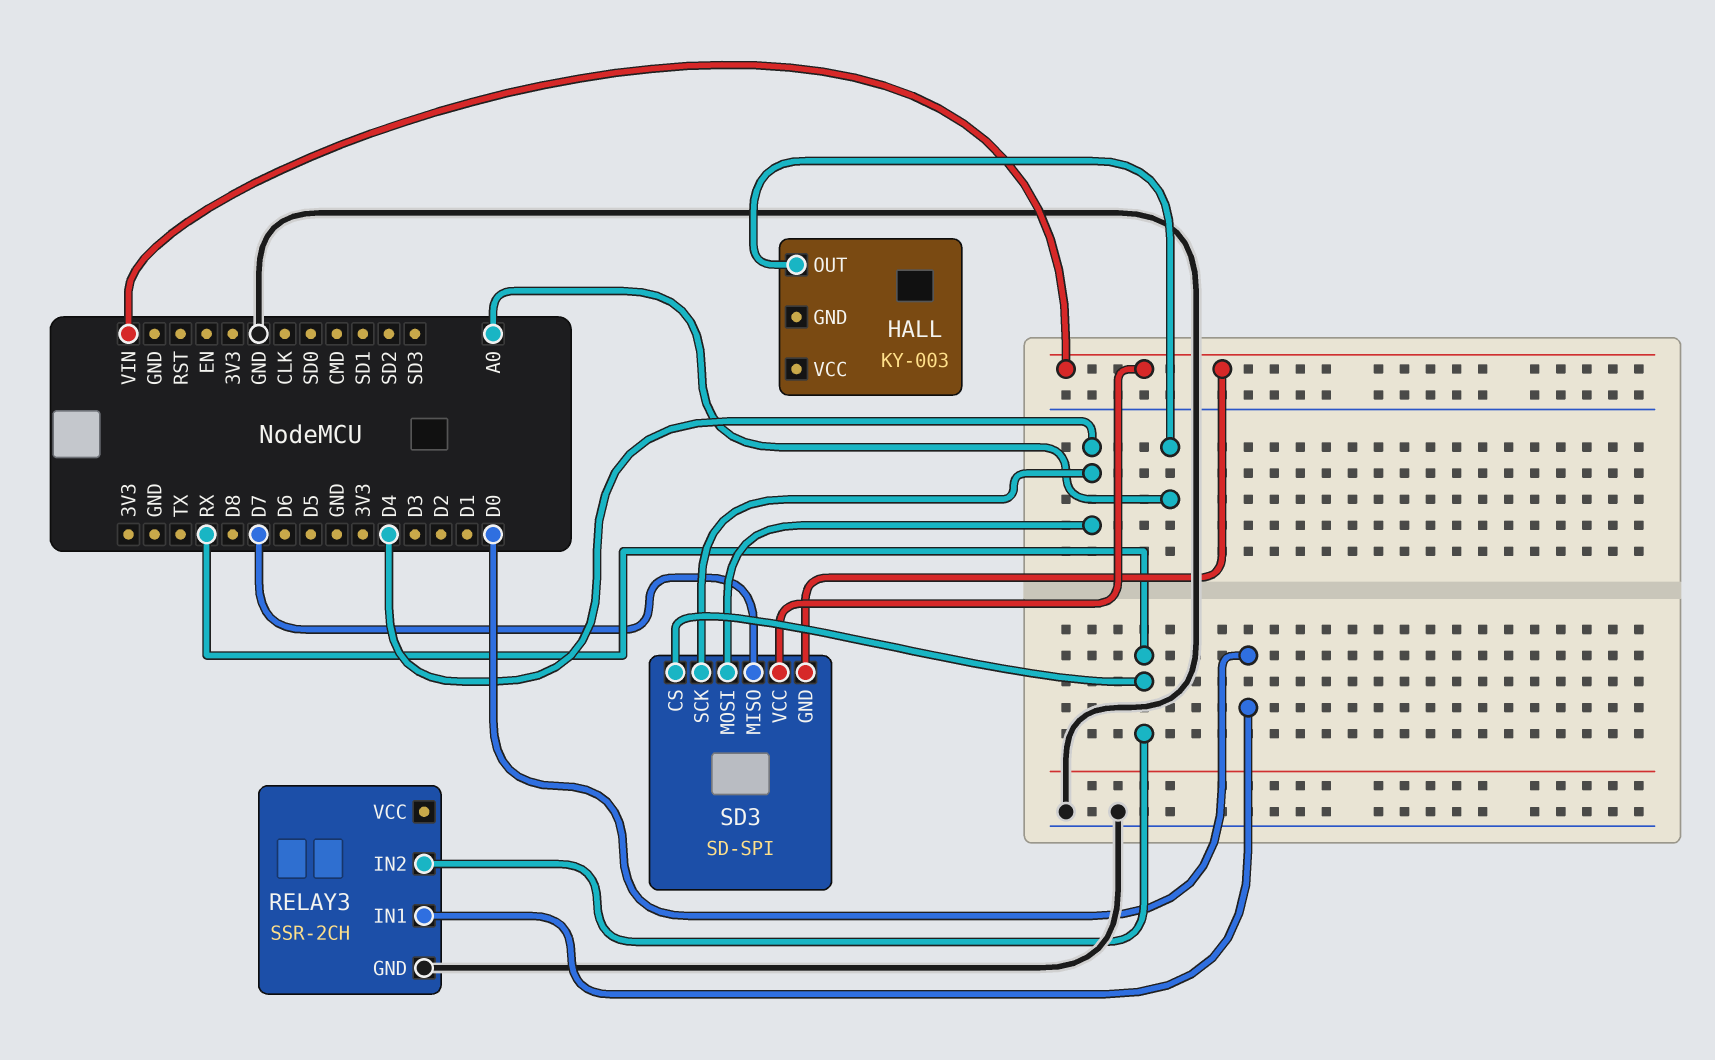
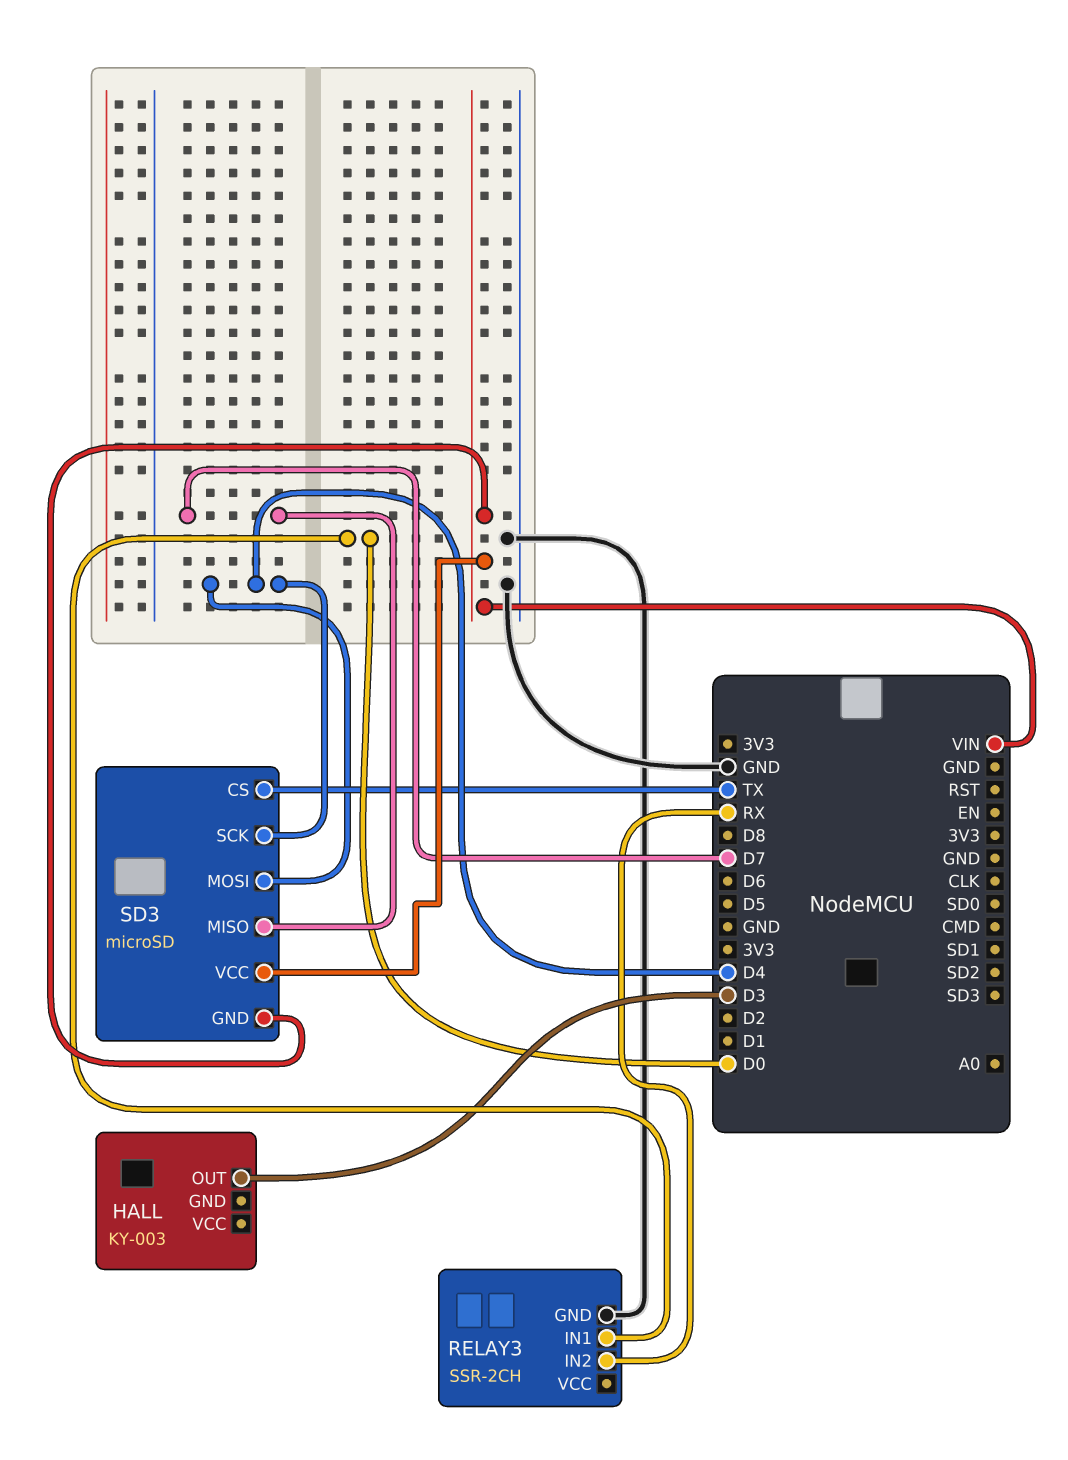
HALL pin OUT: A0 -> D3
SD3: SD-SPI -> microSD
SD3 pin CS: RX -> TX

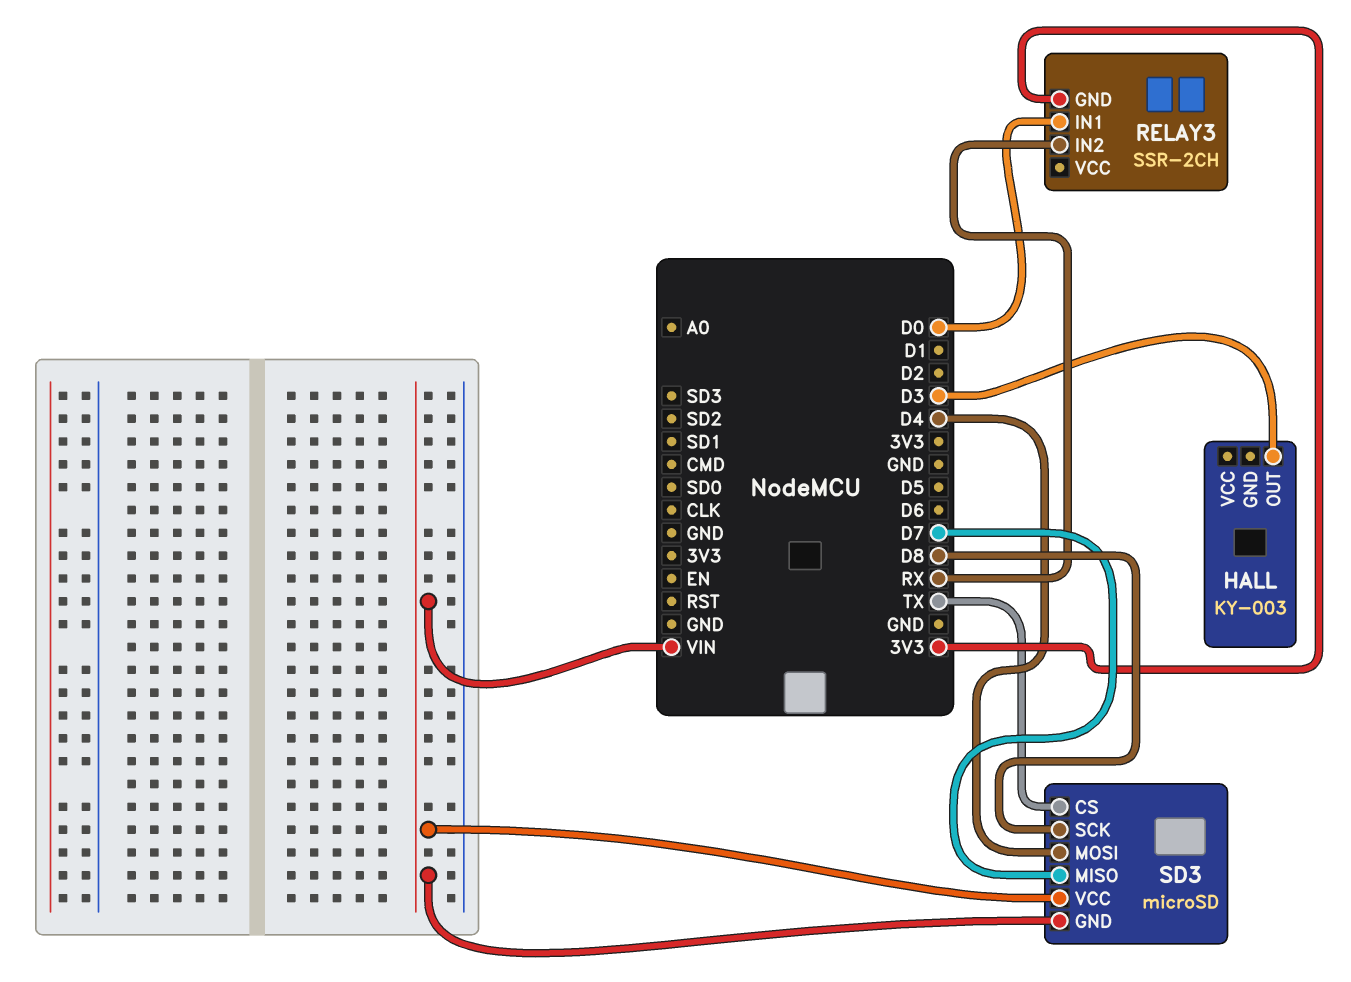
RELAY3 pin GND: GND -> 3V3
SD3 pin SCK: D4 -> D8

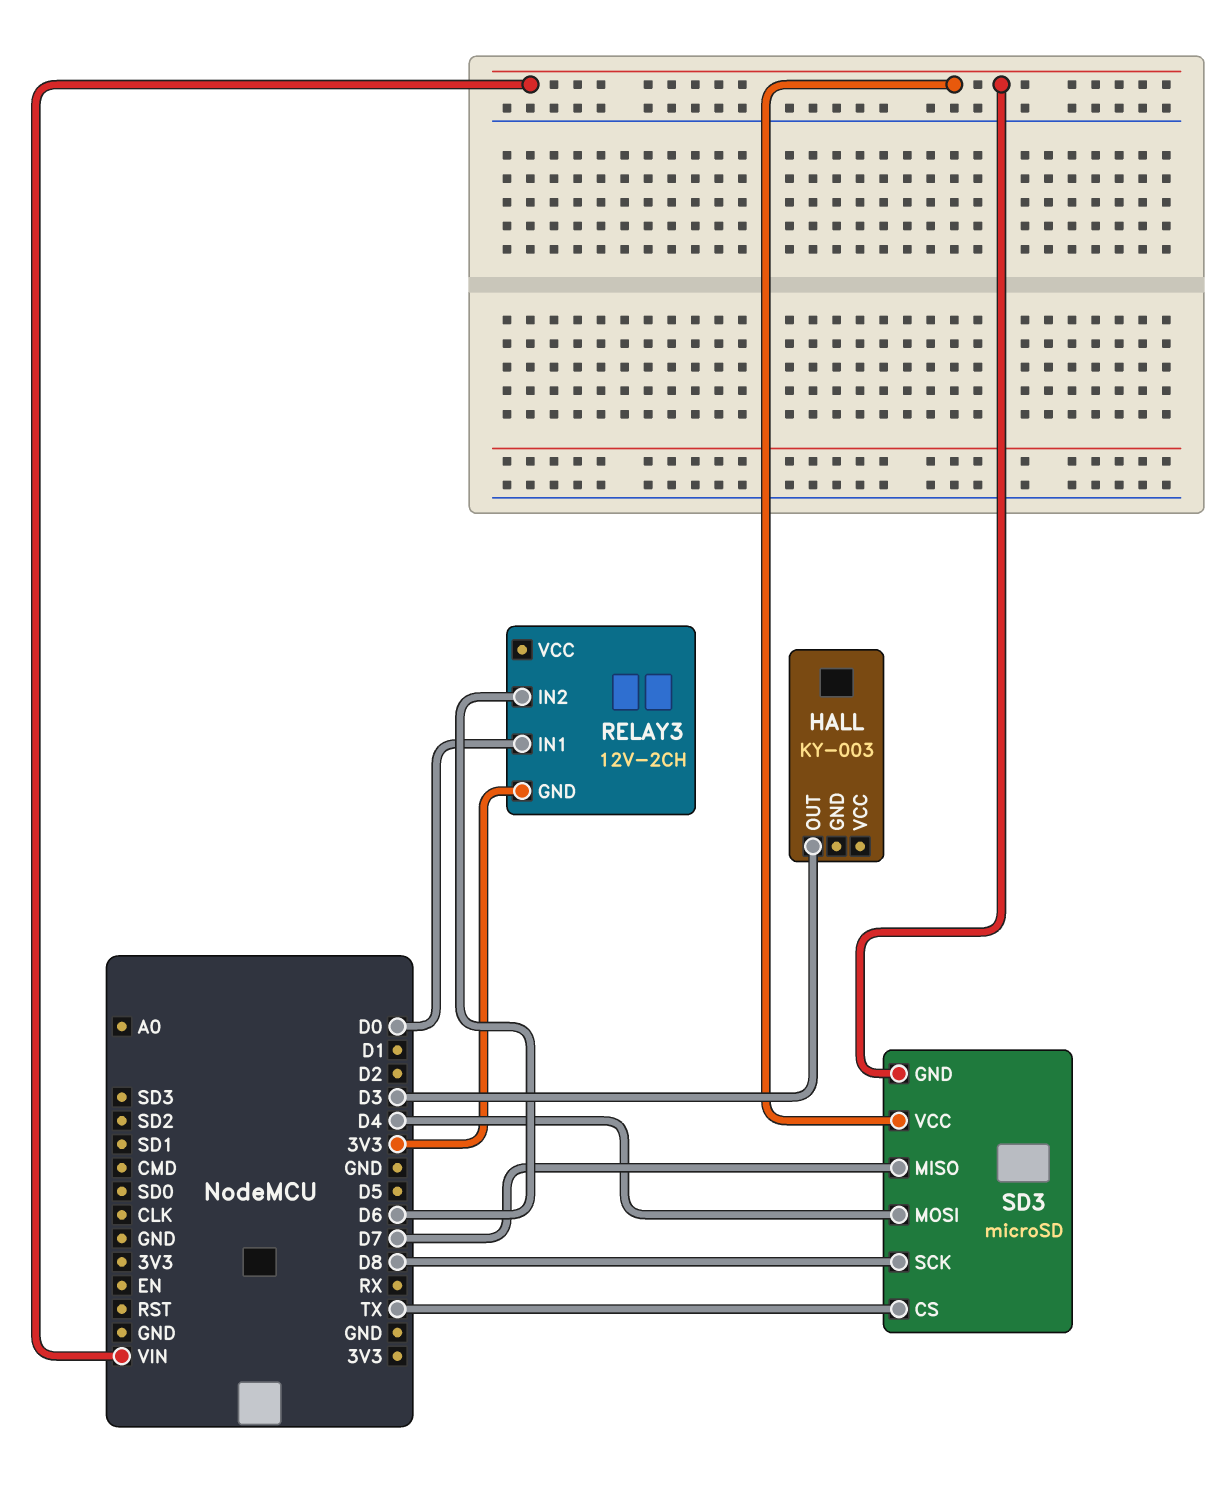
RELAY3: SSR-2CH -> 12V-2CH
RELAY3 pin IN2: RX -> D6

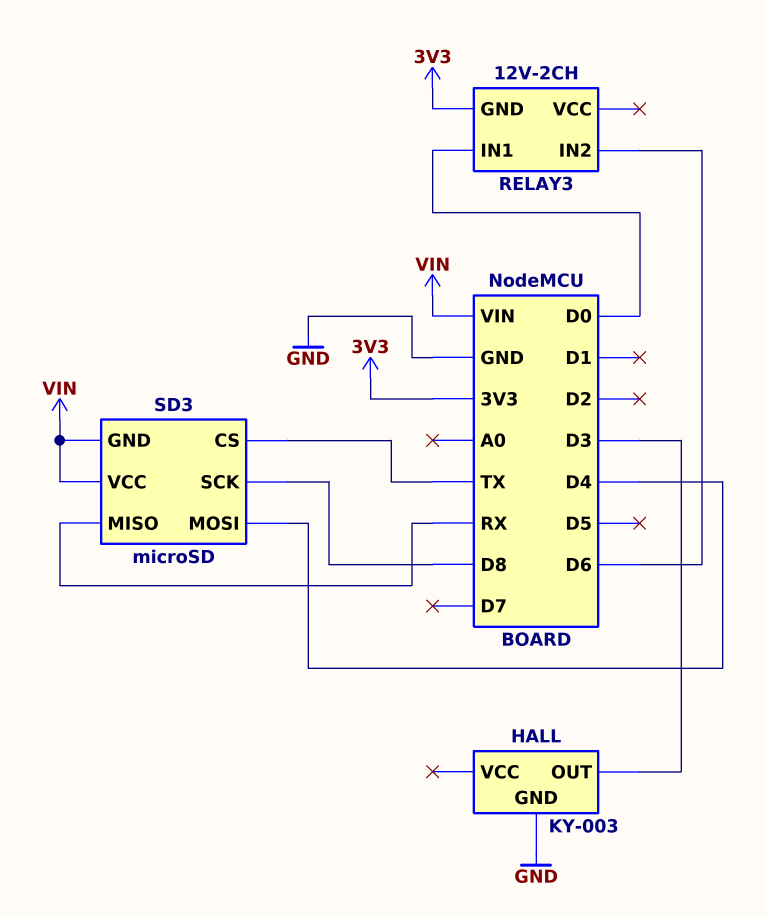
HALL pin GND: none -> GND
SD3 pin MISO: D7 -> RX

